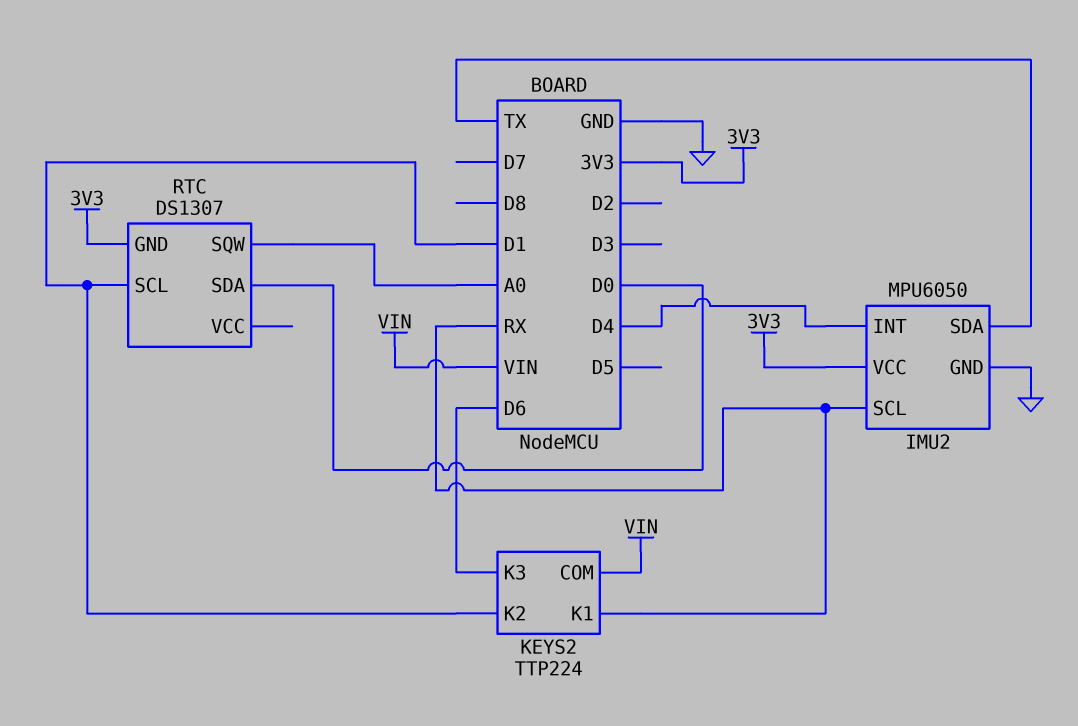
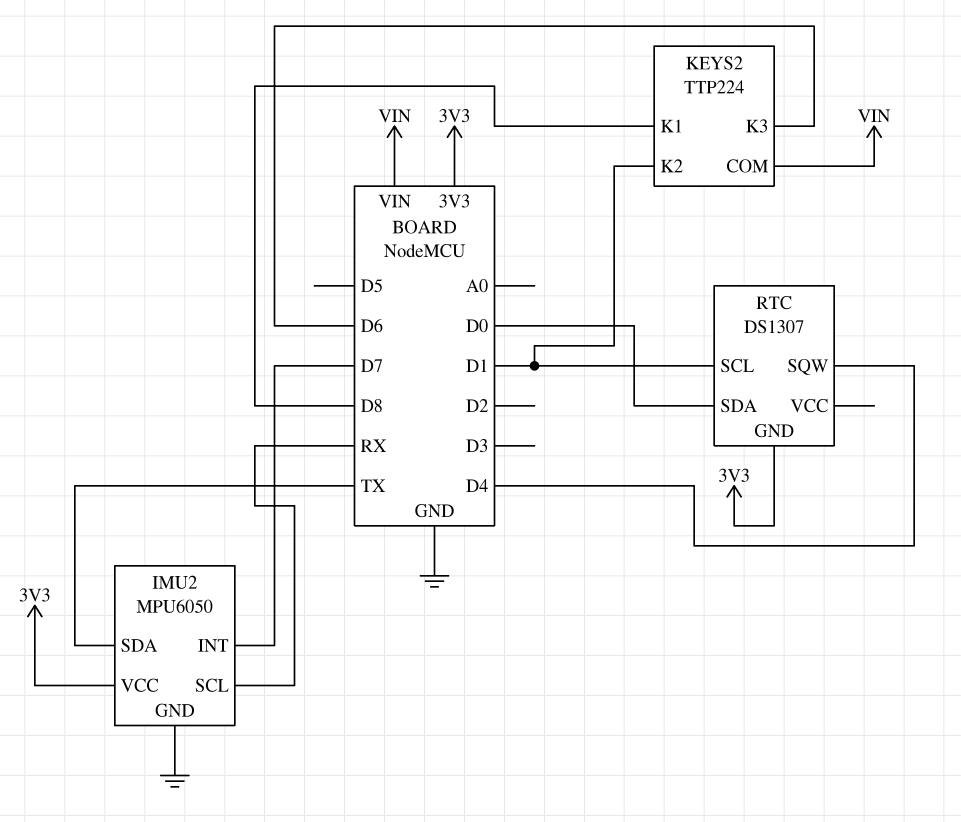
IMU2 pin INT: D4 -> D7
KEYS2 pin K1: RX -> D8
RTC pin SQW: A0 -> D4

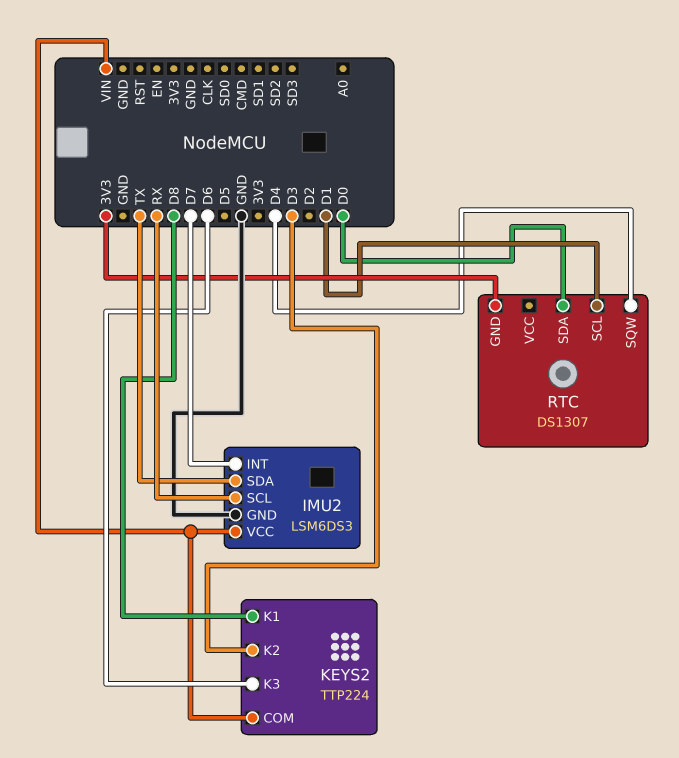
IMU2: MPU6050 -> LSM6DS3
IMU2 pin VCC: 3V3 -> VIN
KEYS2 pin K2: D1 -> D3

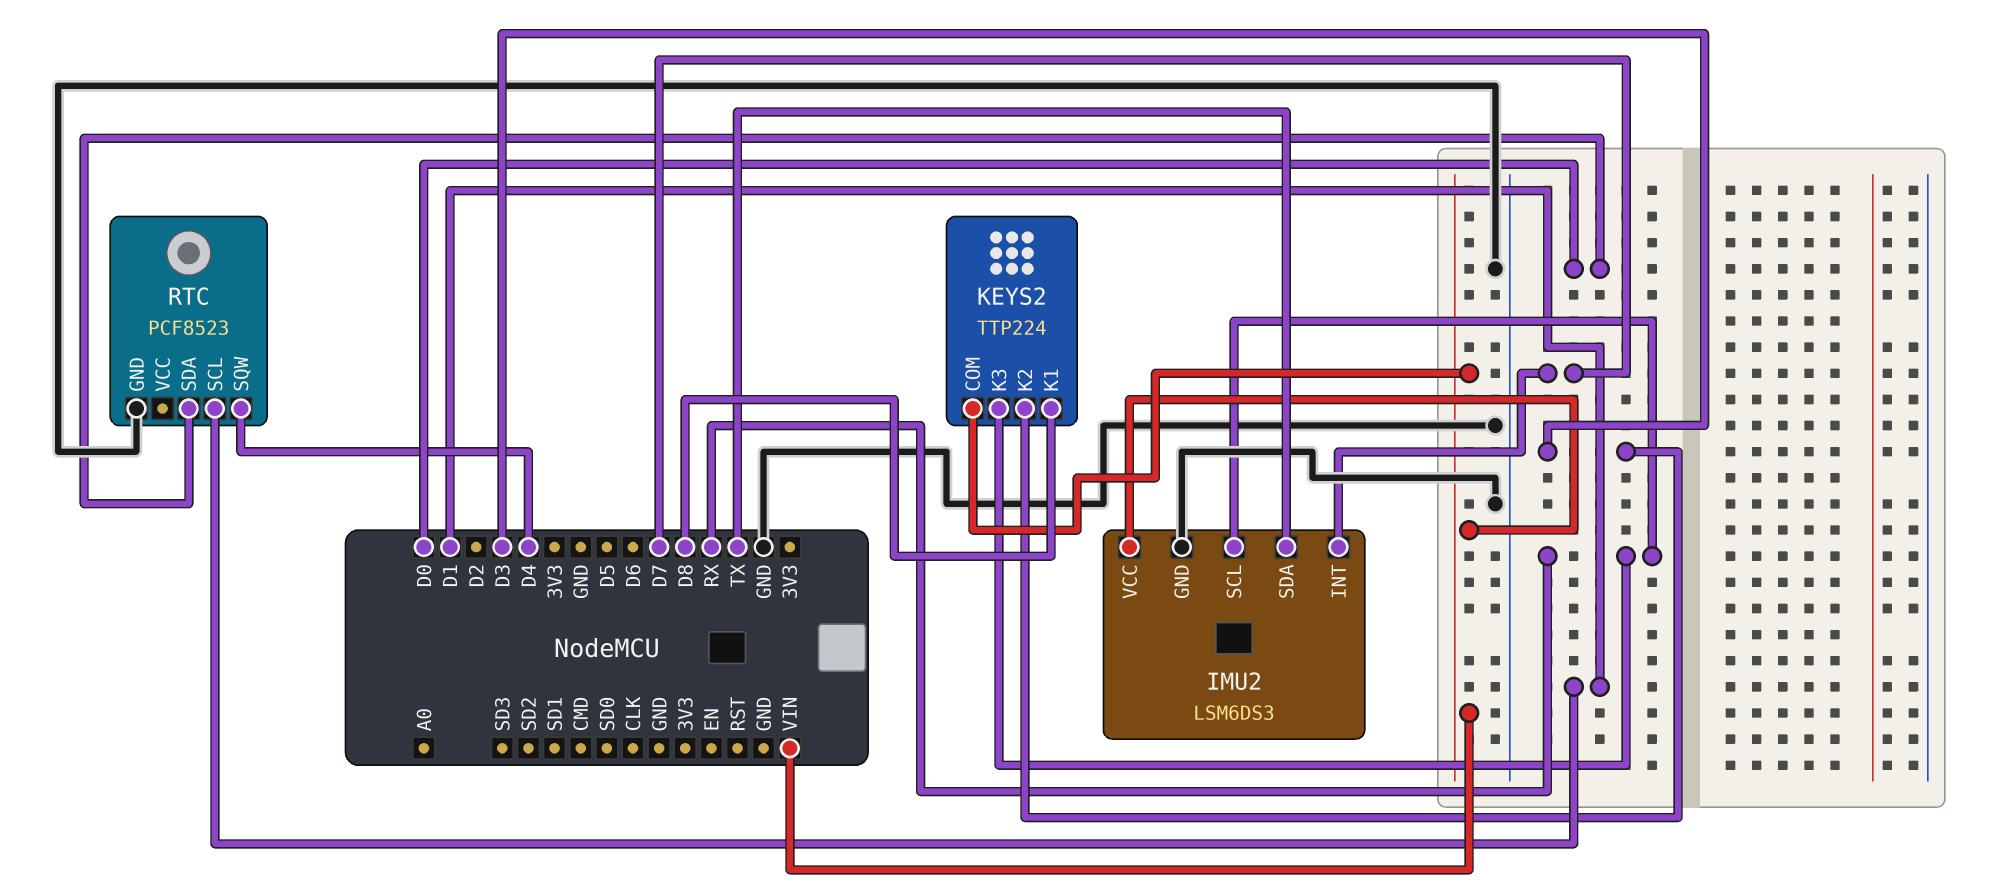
KEYS2 pin K3: D6 -> RX
RTC: DS1307 -> PCF8523
RTC pin GND: 3V3 -> GND

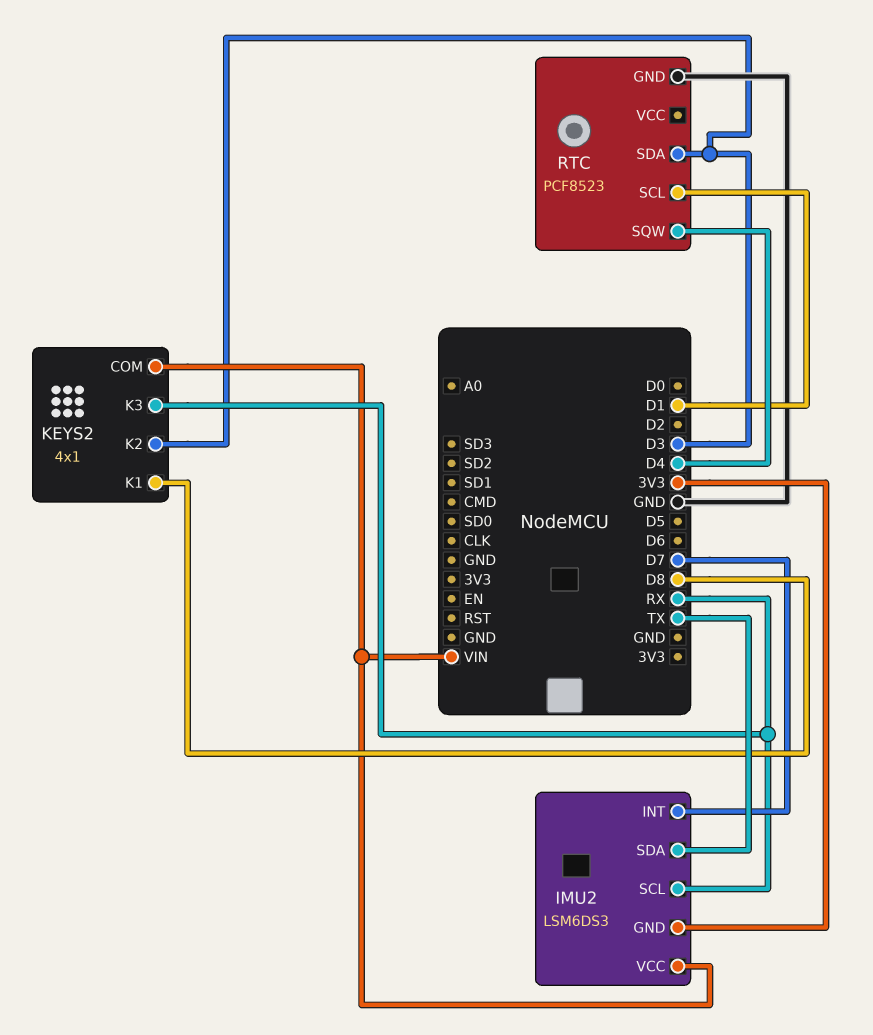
IMU2 pin GND: GND -> 3V3
KEYS2: TTP224 -> 4x1
RTC pin SDA: D0 -> D3

